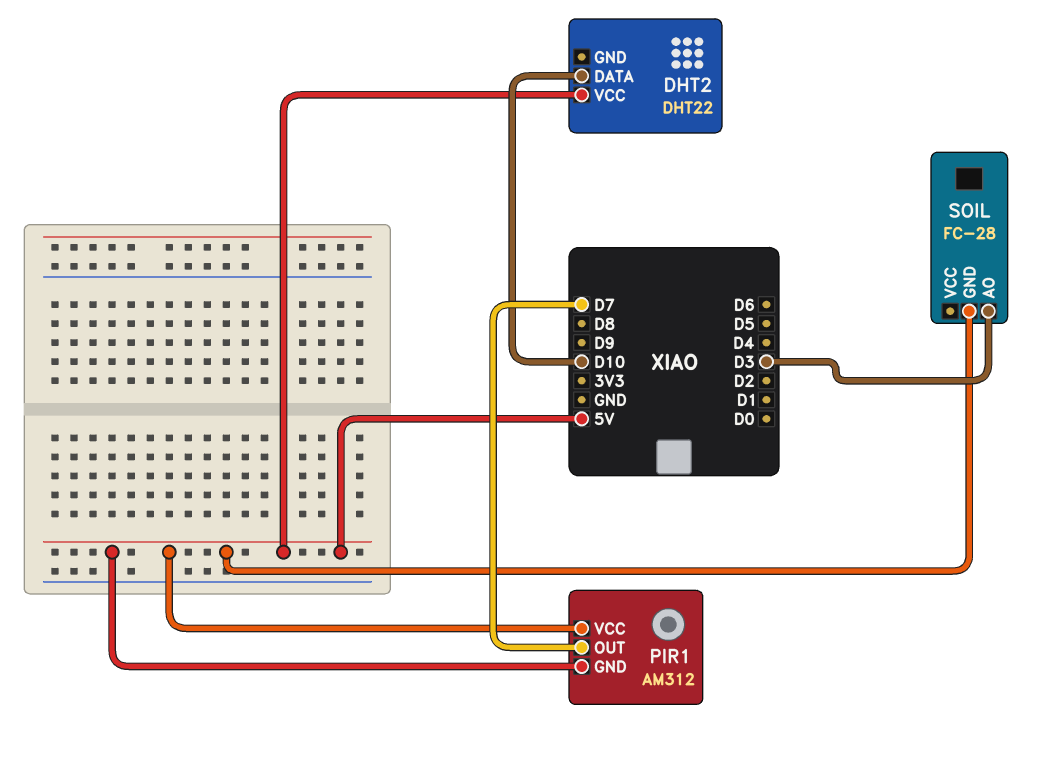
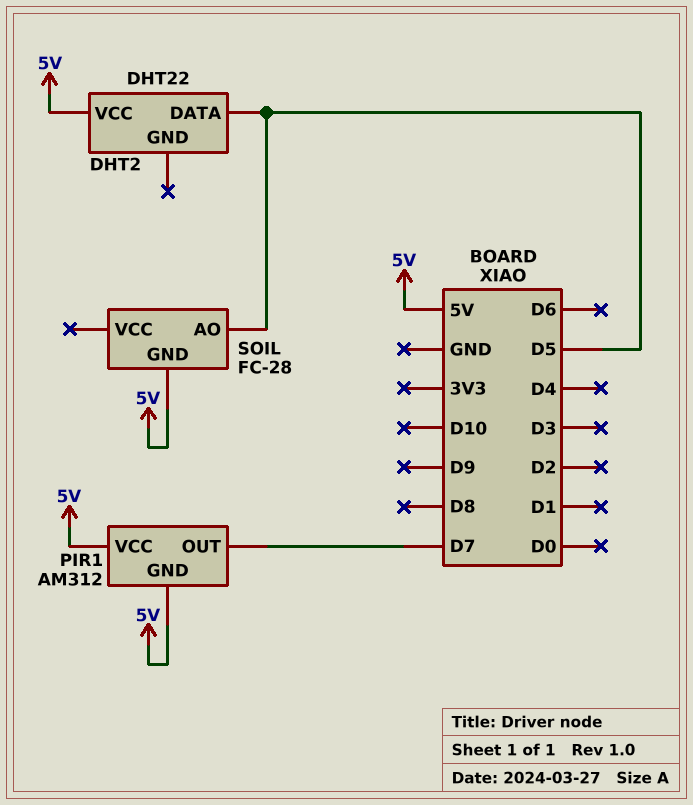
DHT2 pin DATA: D10 -> D5
SOIL pin AO: D3 -> D5

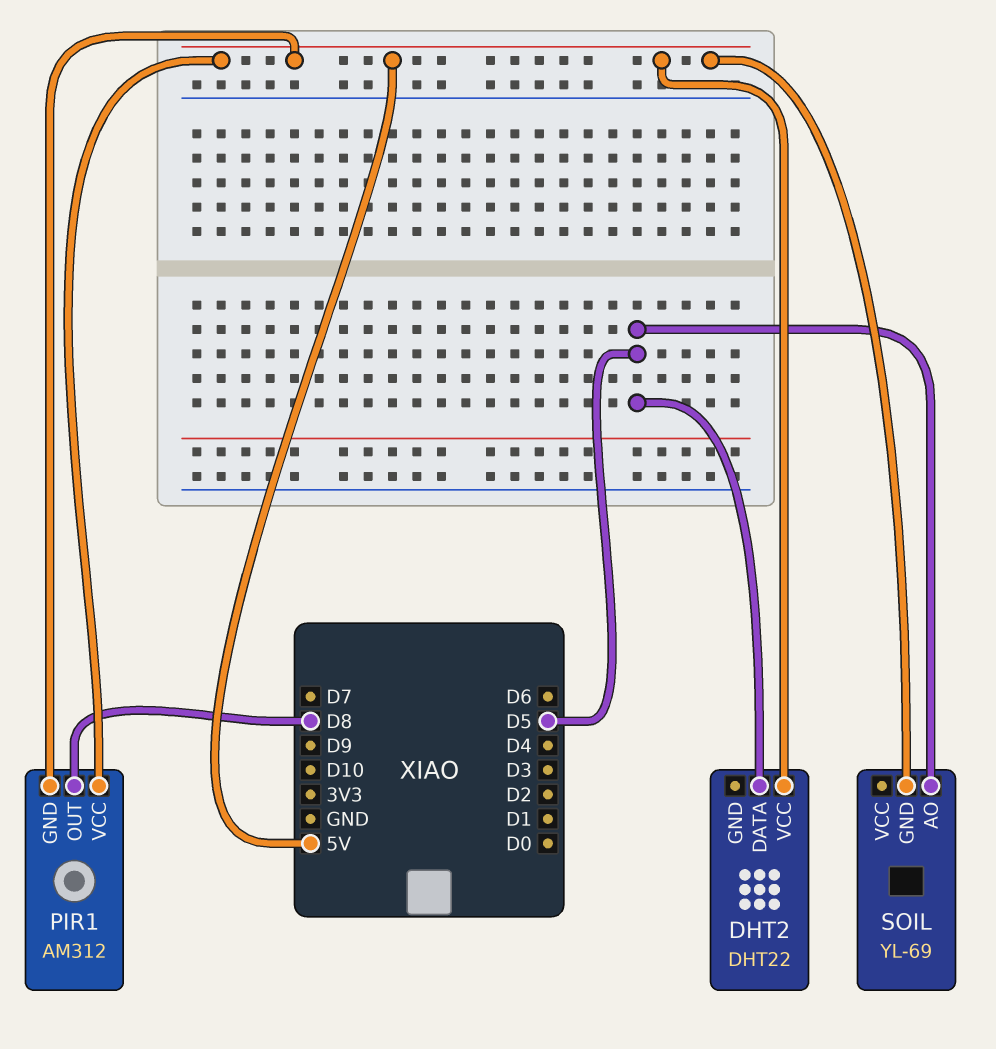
PIR1 pin OUT: D7 -> D8
SOIL: FC-28 -> YL-69

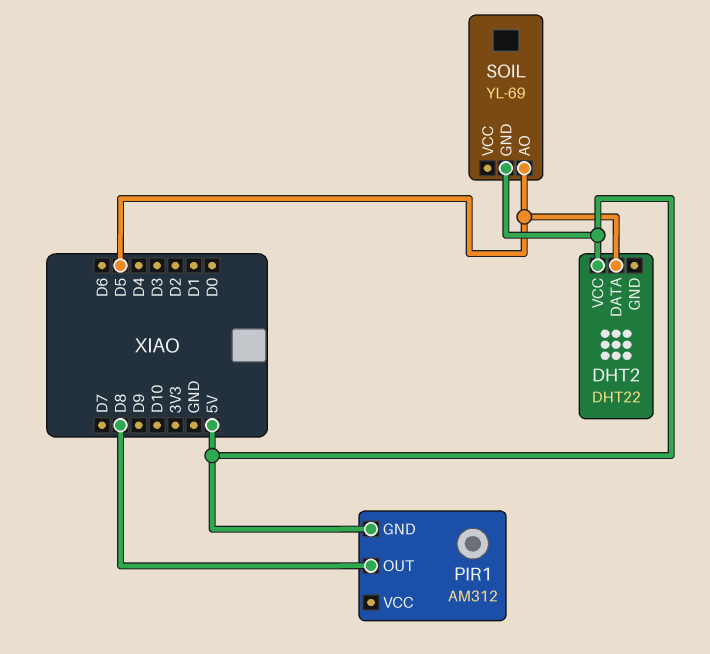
PIR1 pin VCC: 5V -> none

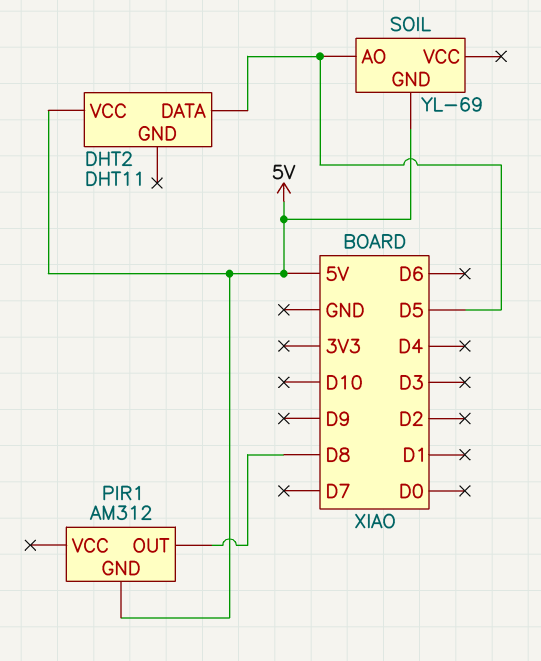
DHT2: DHT22 -> DHT11

